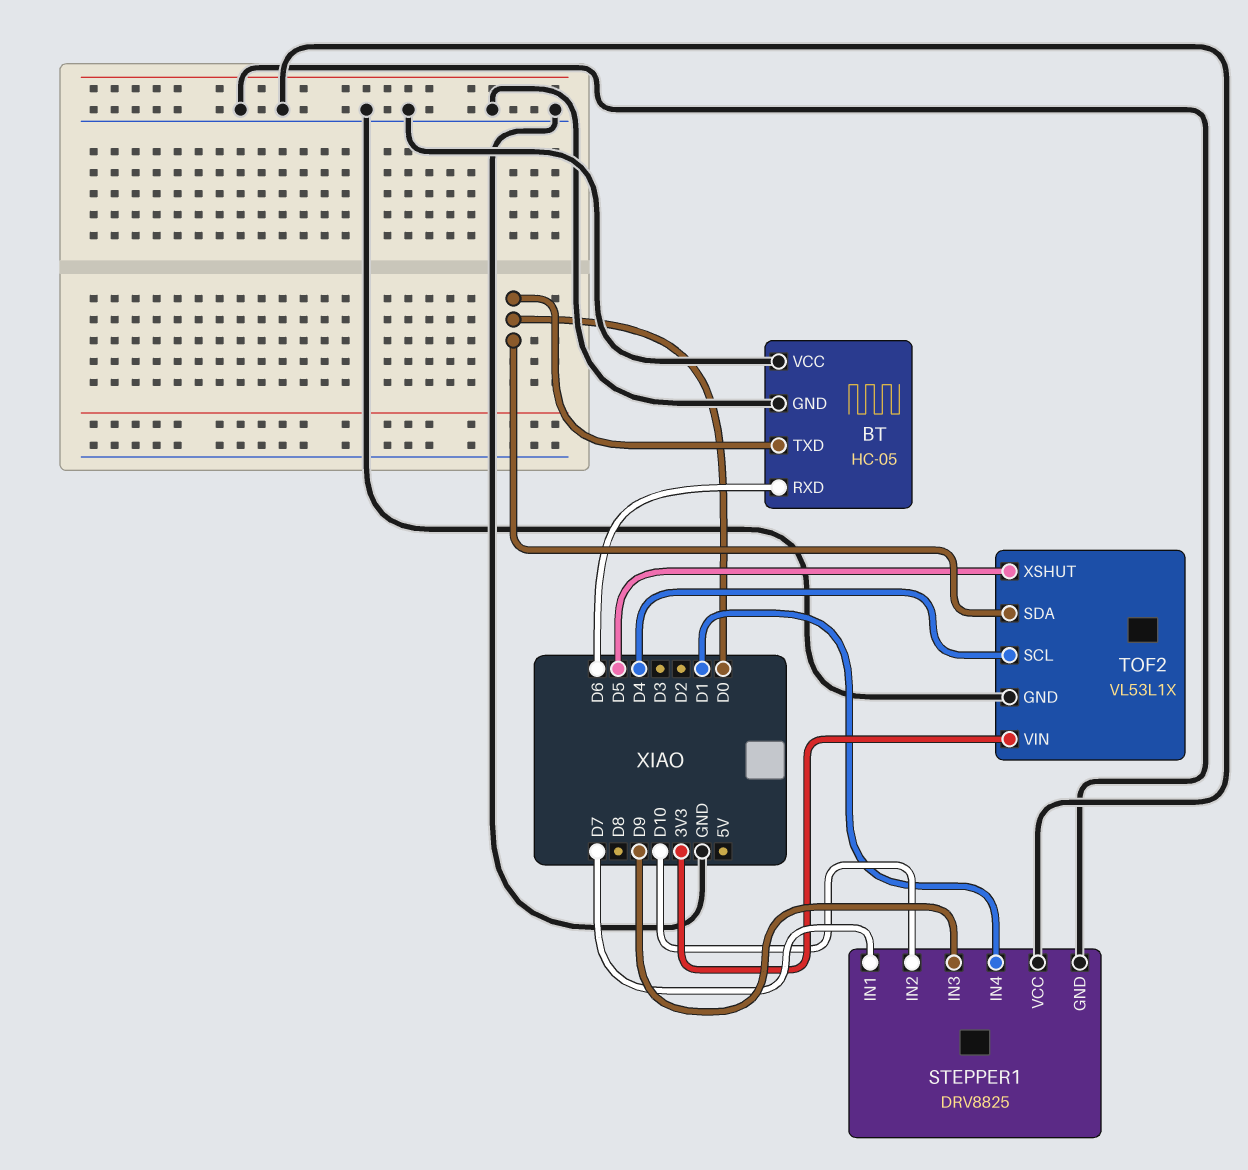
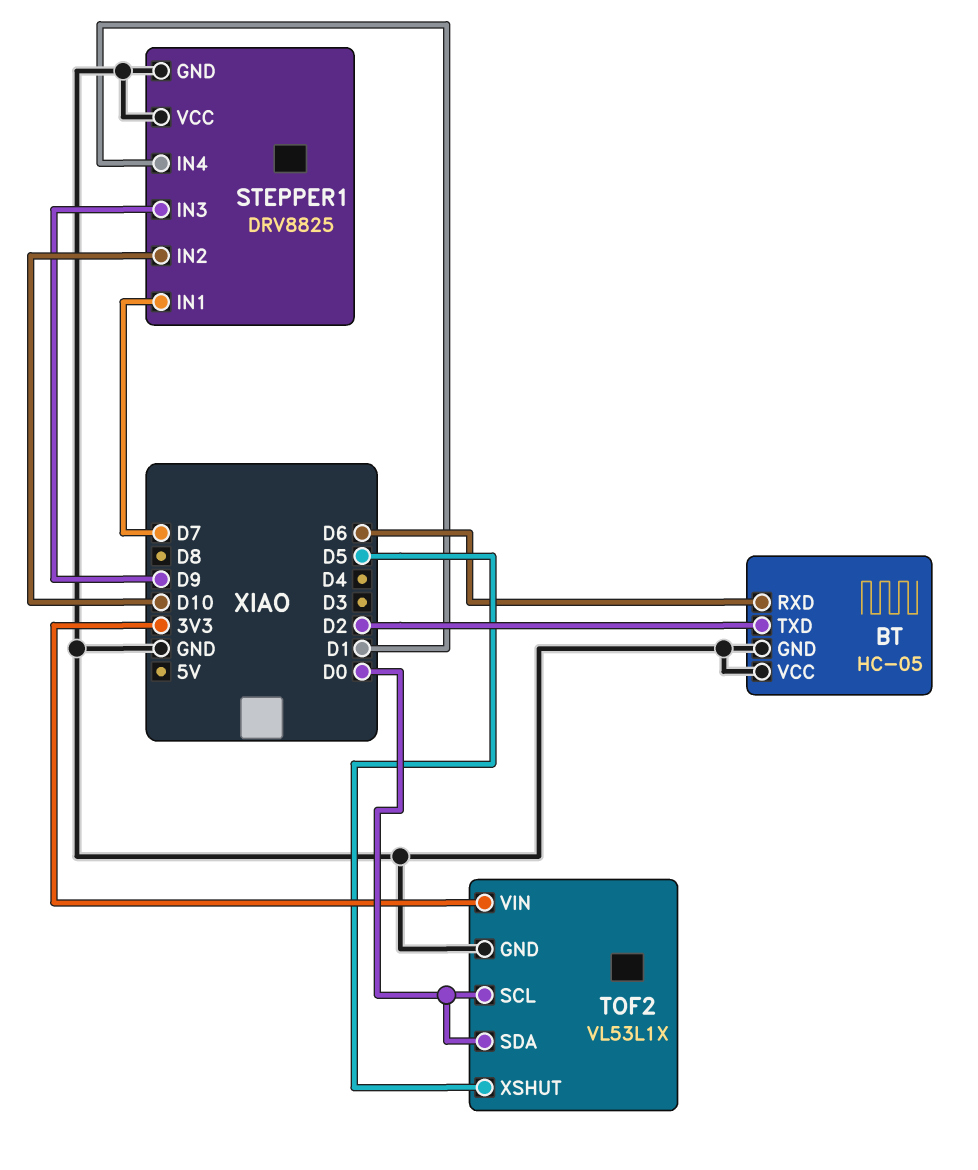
BT pin TXD: D0 -> D2
TOF2 pin SCL: D4 -> D0

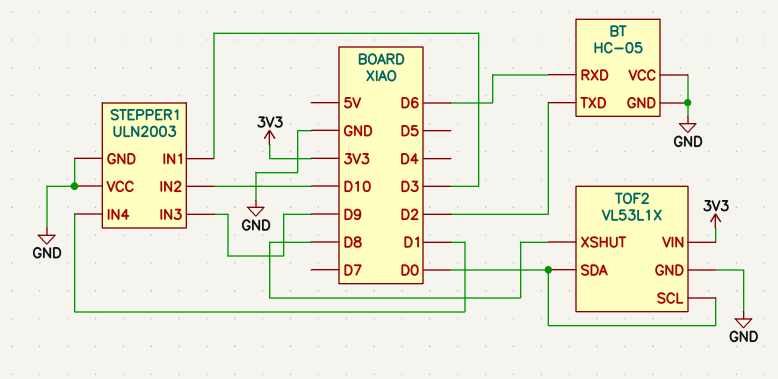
STEPPER1: DRV8825 -> ULN2003
STEPPER1 pin IN1: D7 -> D3
TOF2 pin XSHUT: D5 -> D8

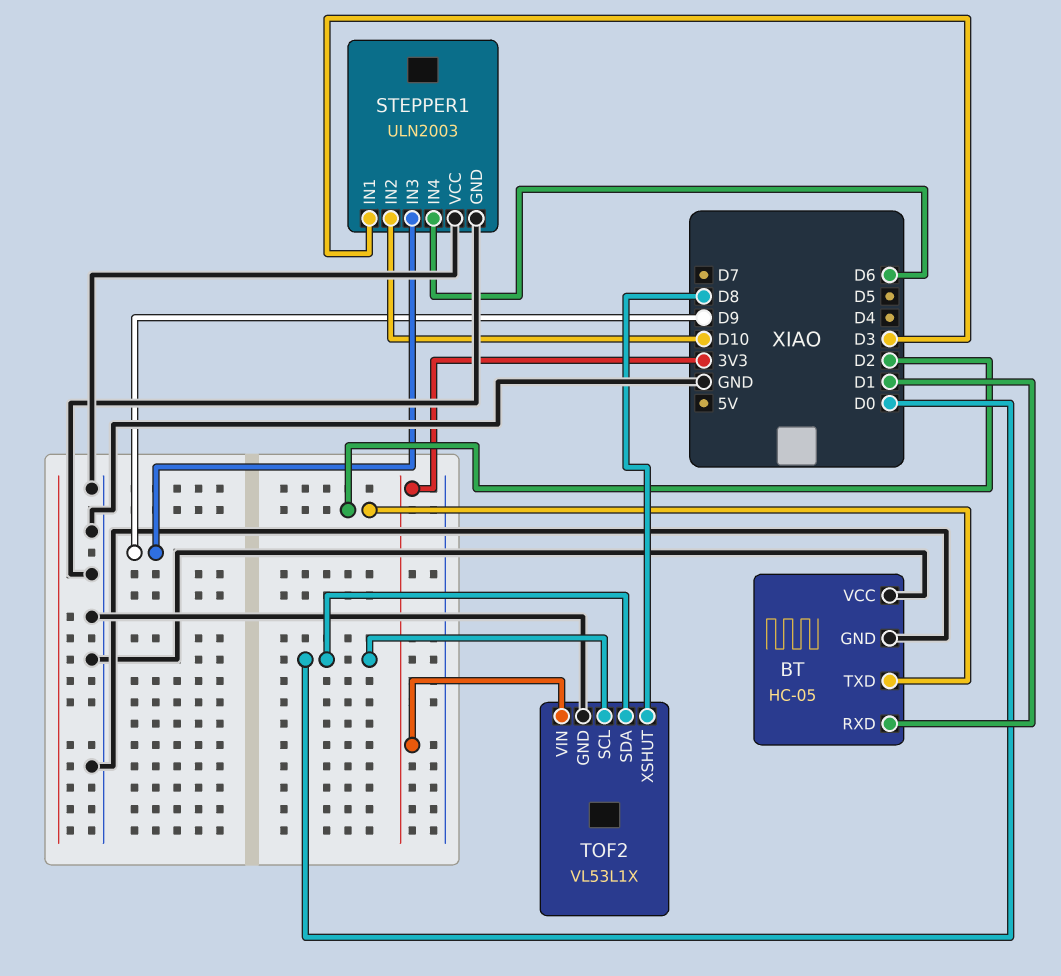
BT pin RXD: D6 -> D1
STEPPER1 pin IN4: D1 -> D6

